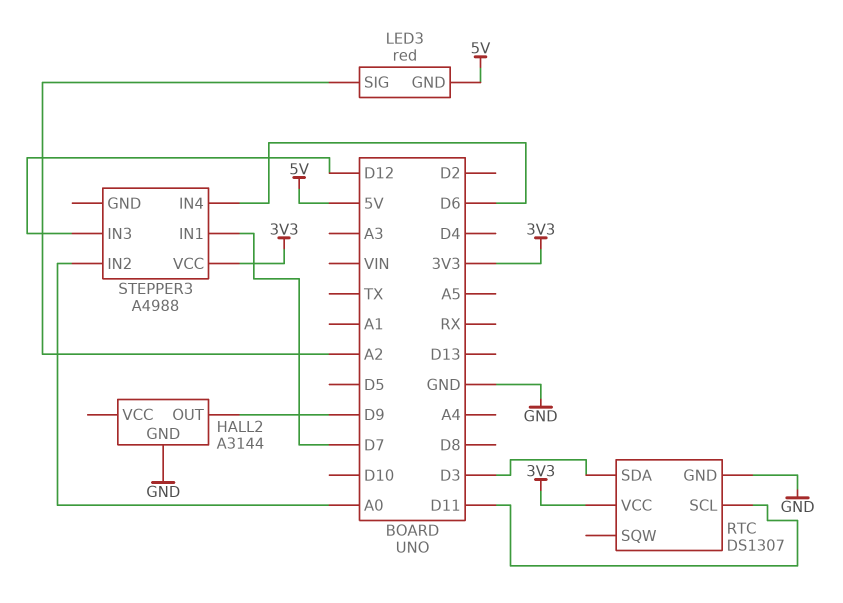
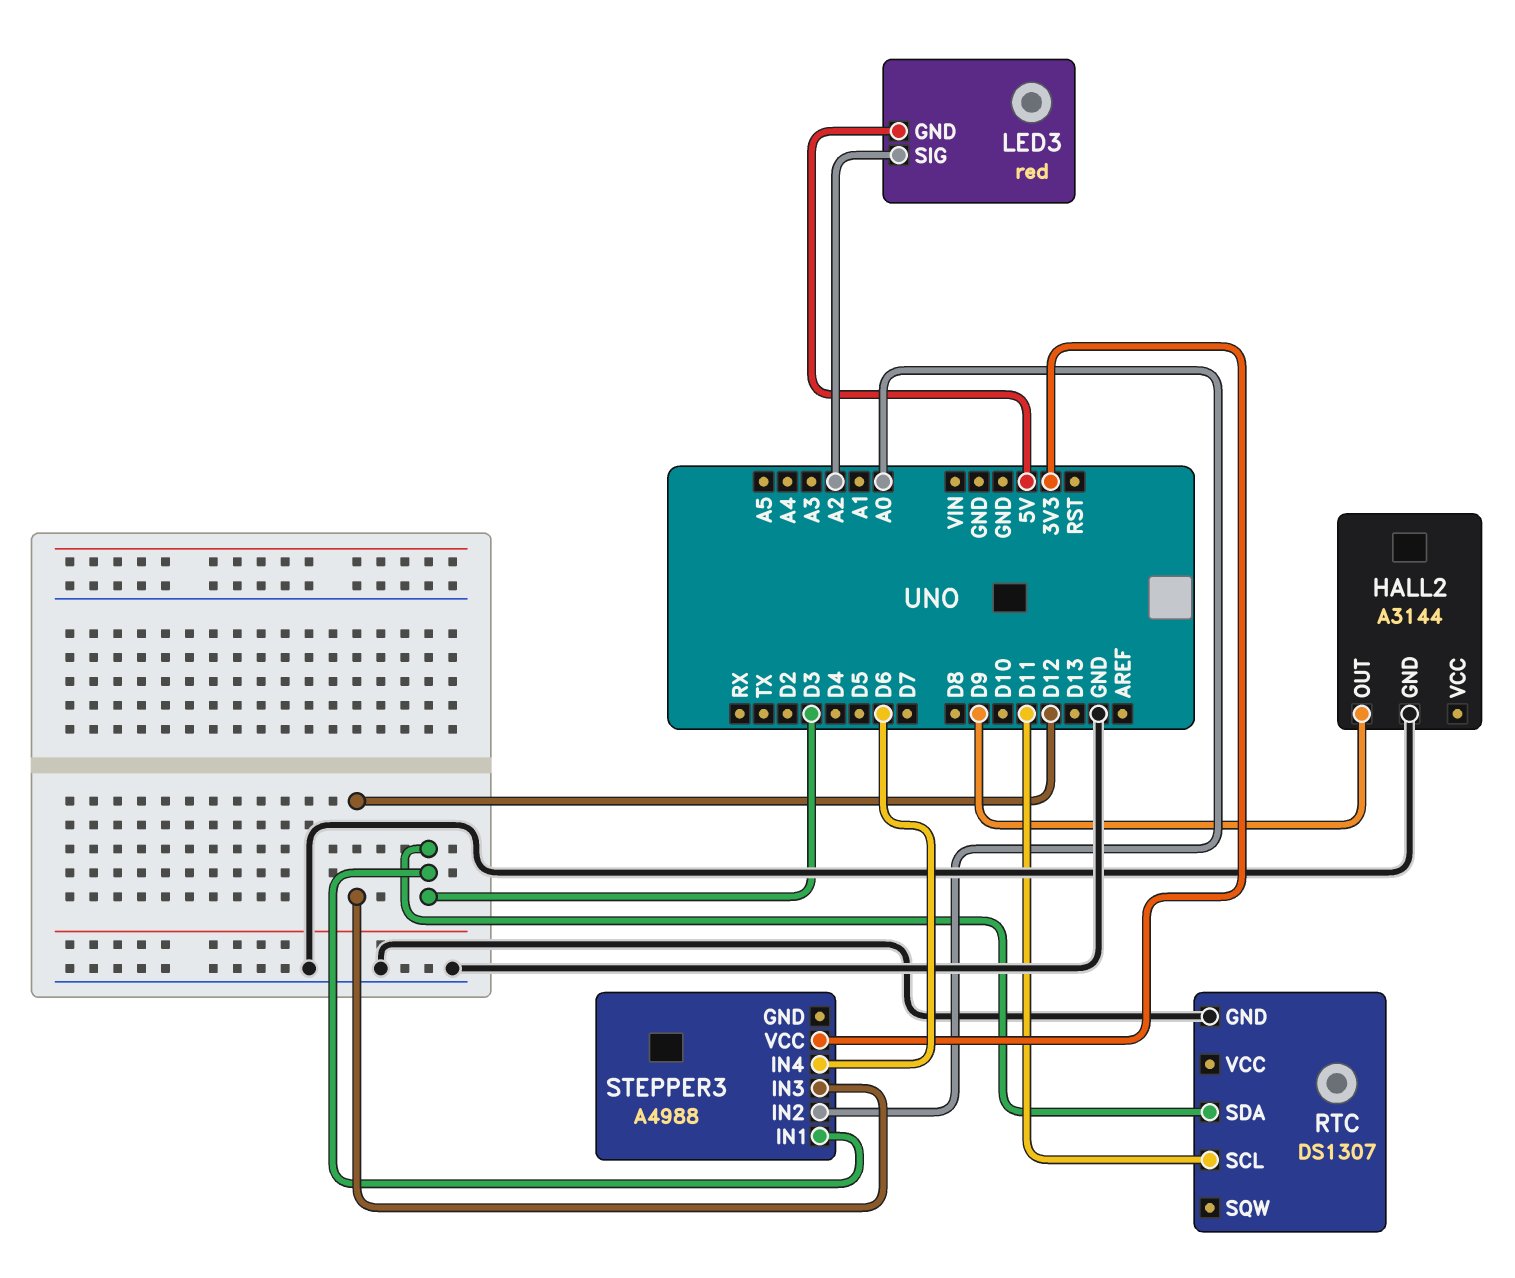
RTC pin VCC: 3V3 -> none
STEPPER3 pin IN1: D7 -> D3

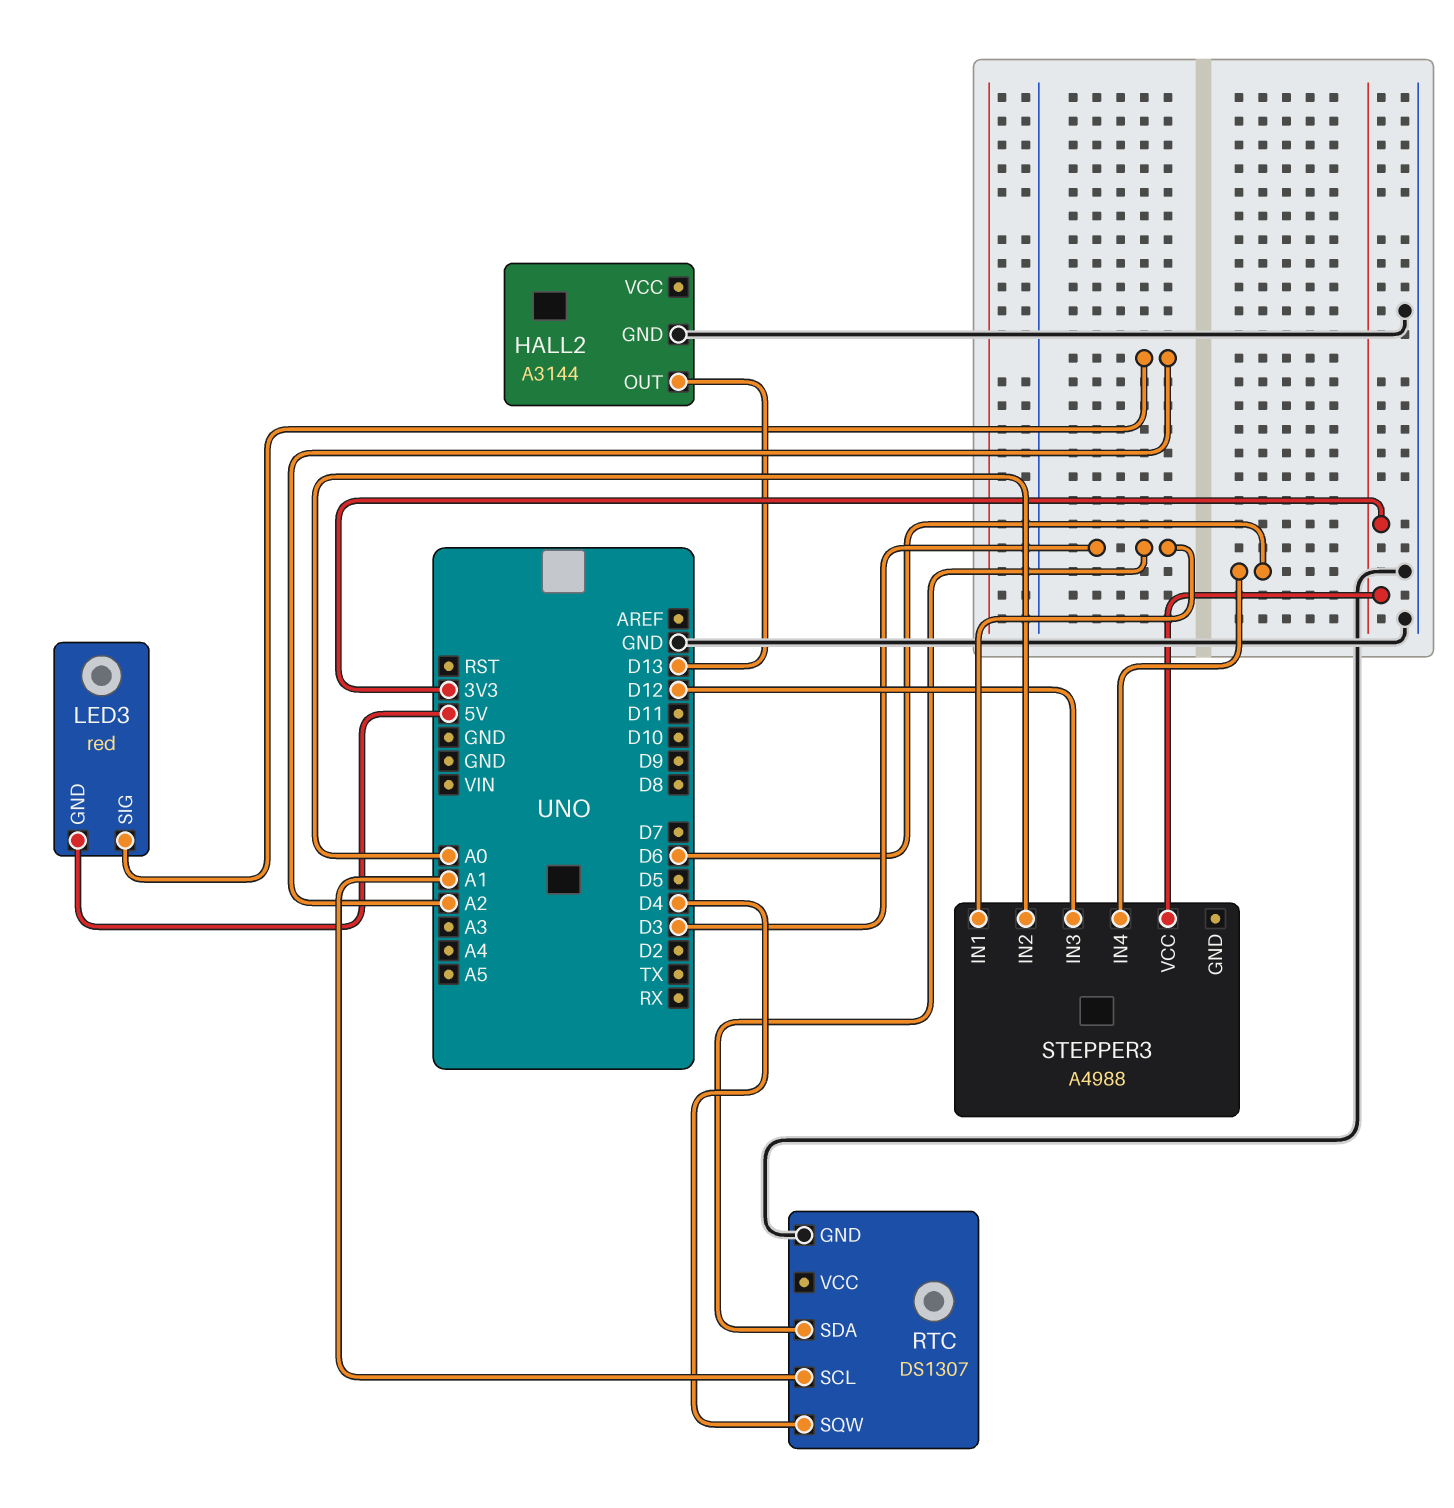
HALL2 pin OUT: D9 -> D13
RTC pin SCL: D11 -> A1
RTC pin SQW: none -> D4

